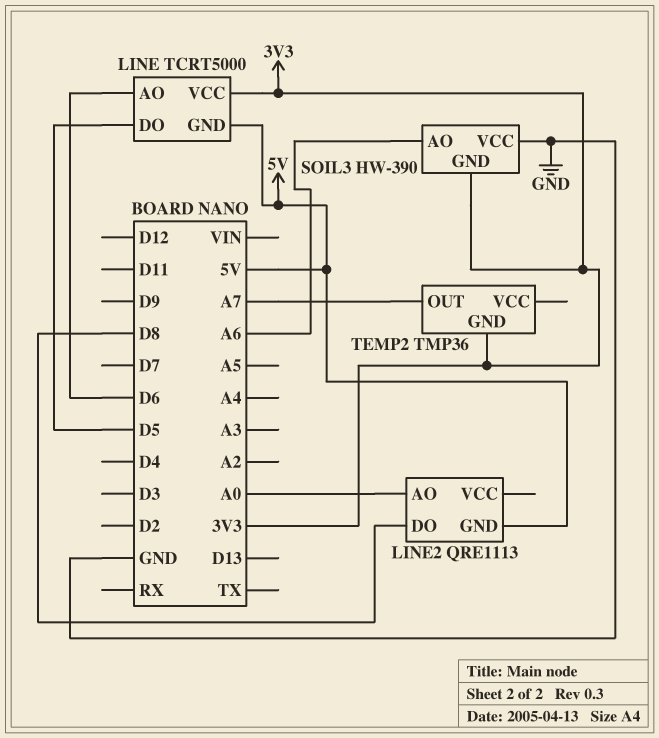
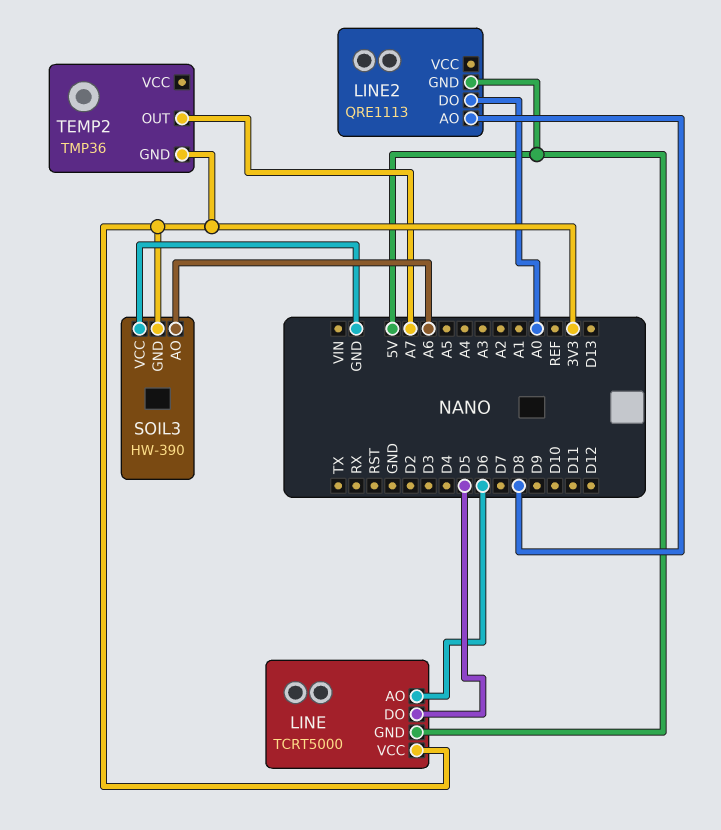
LINE2 pin AO: A0 -> D8
LINE2 pin DO: D8 -> A0

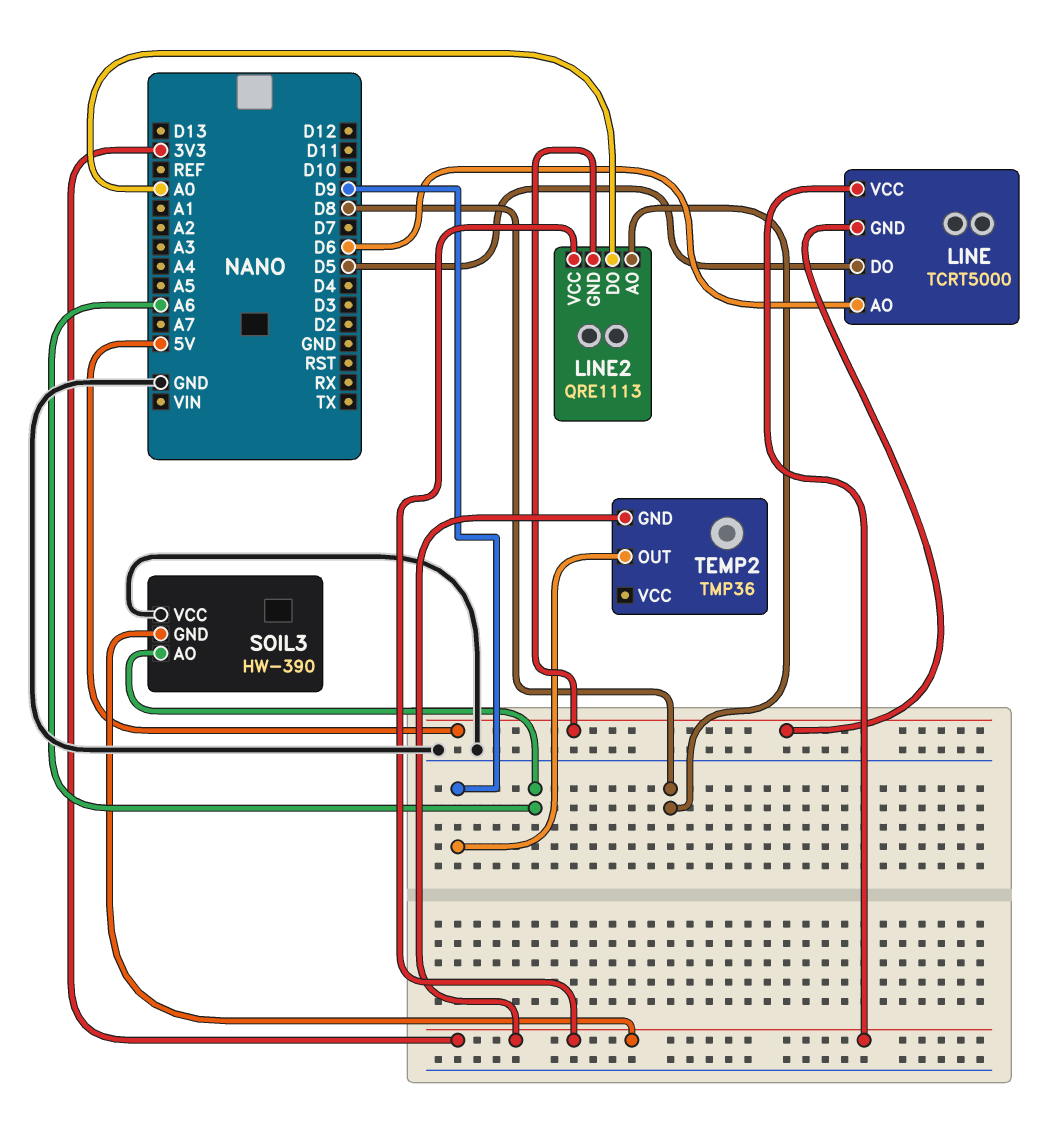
LINE2 pin VCC: none -> 3V3
TEMP2 pin OUT: A7 -> D9

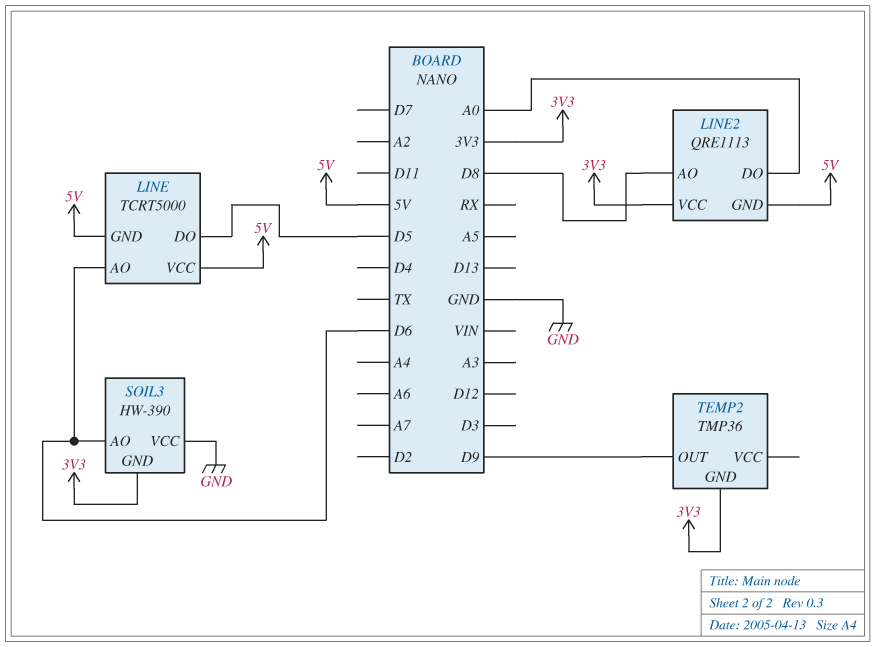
LINE pin VCC: 3V3 -> 5V
SOIL3 pin AO: A6 -> D6

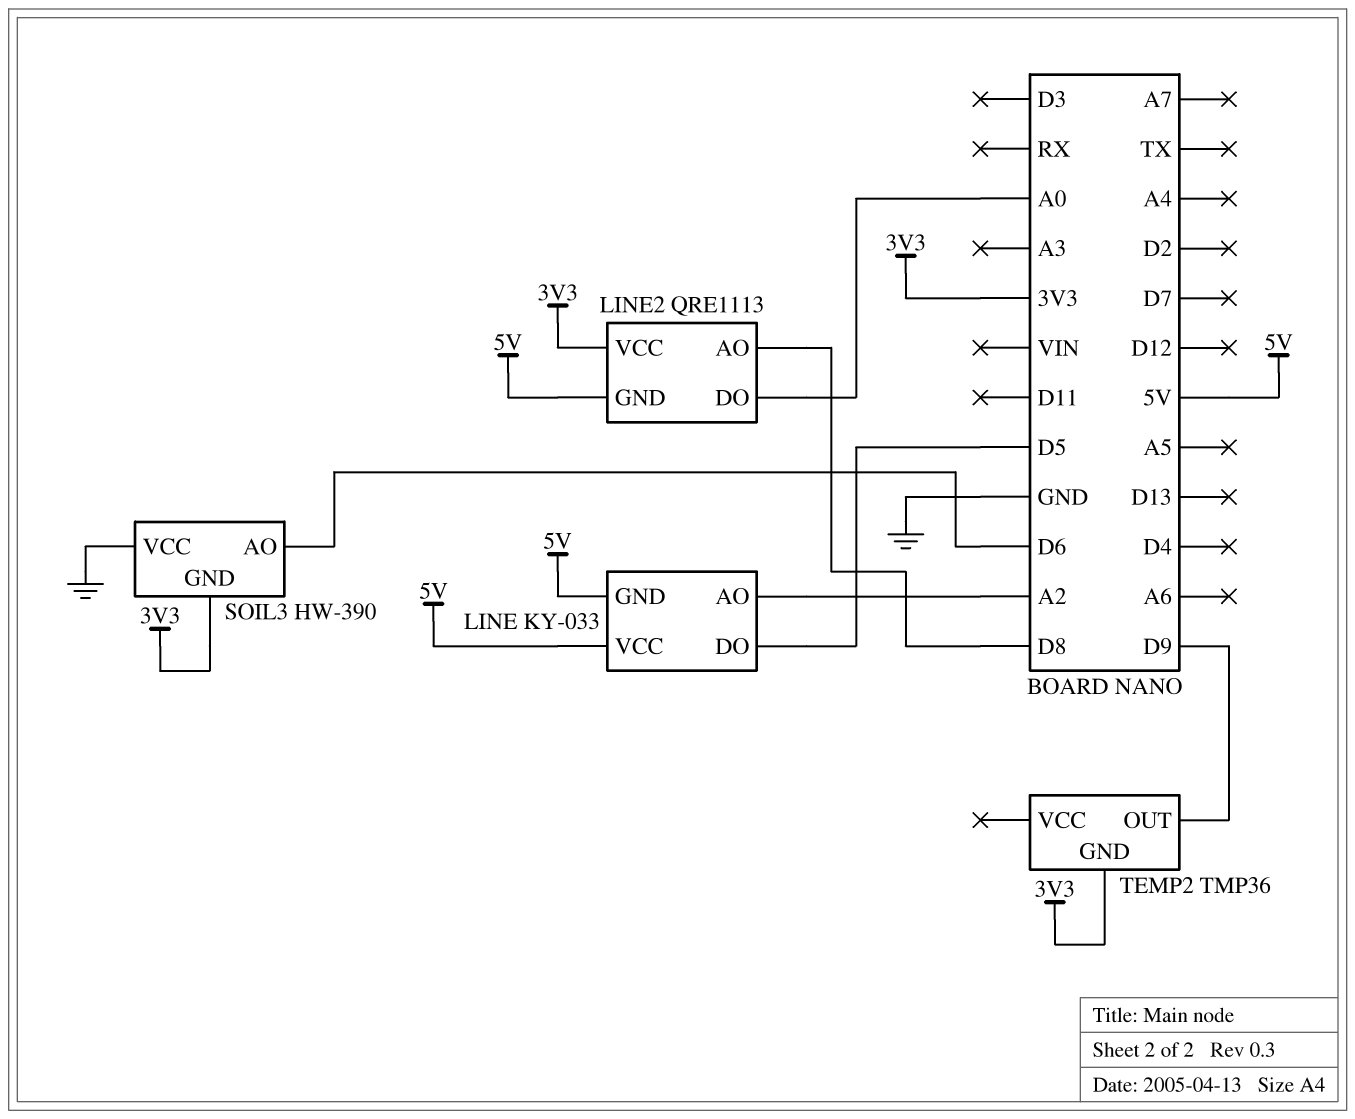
LINE: TCRT5000 -> KY-033
LINE pin AO: D6 -> A2

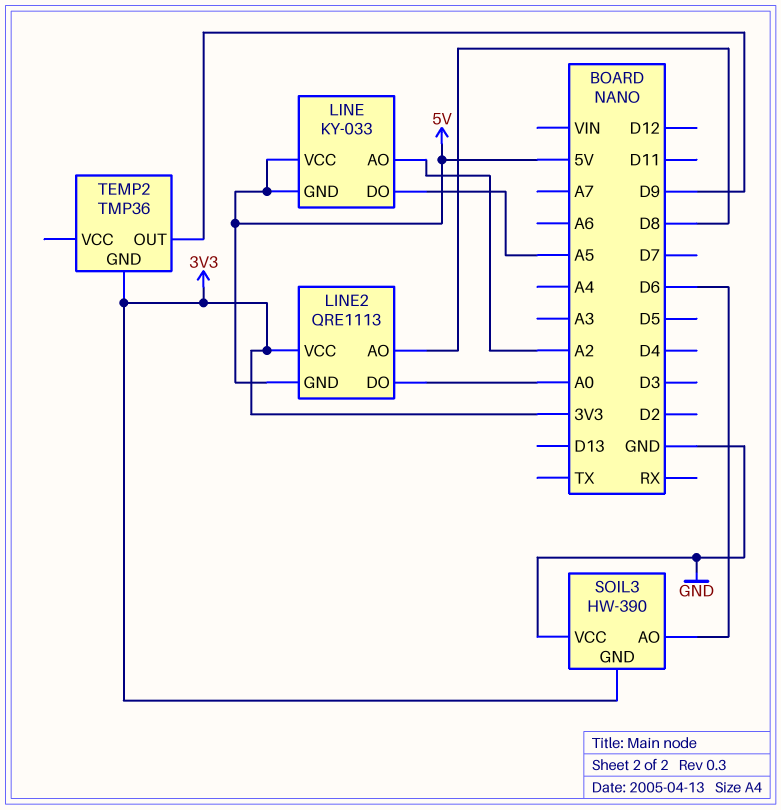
LINE pin DO: D5 -> A5

